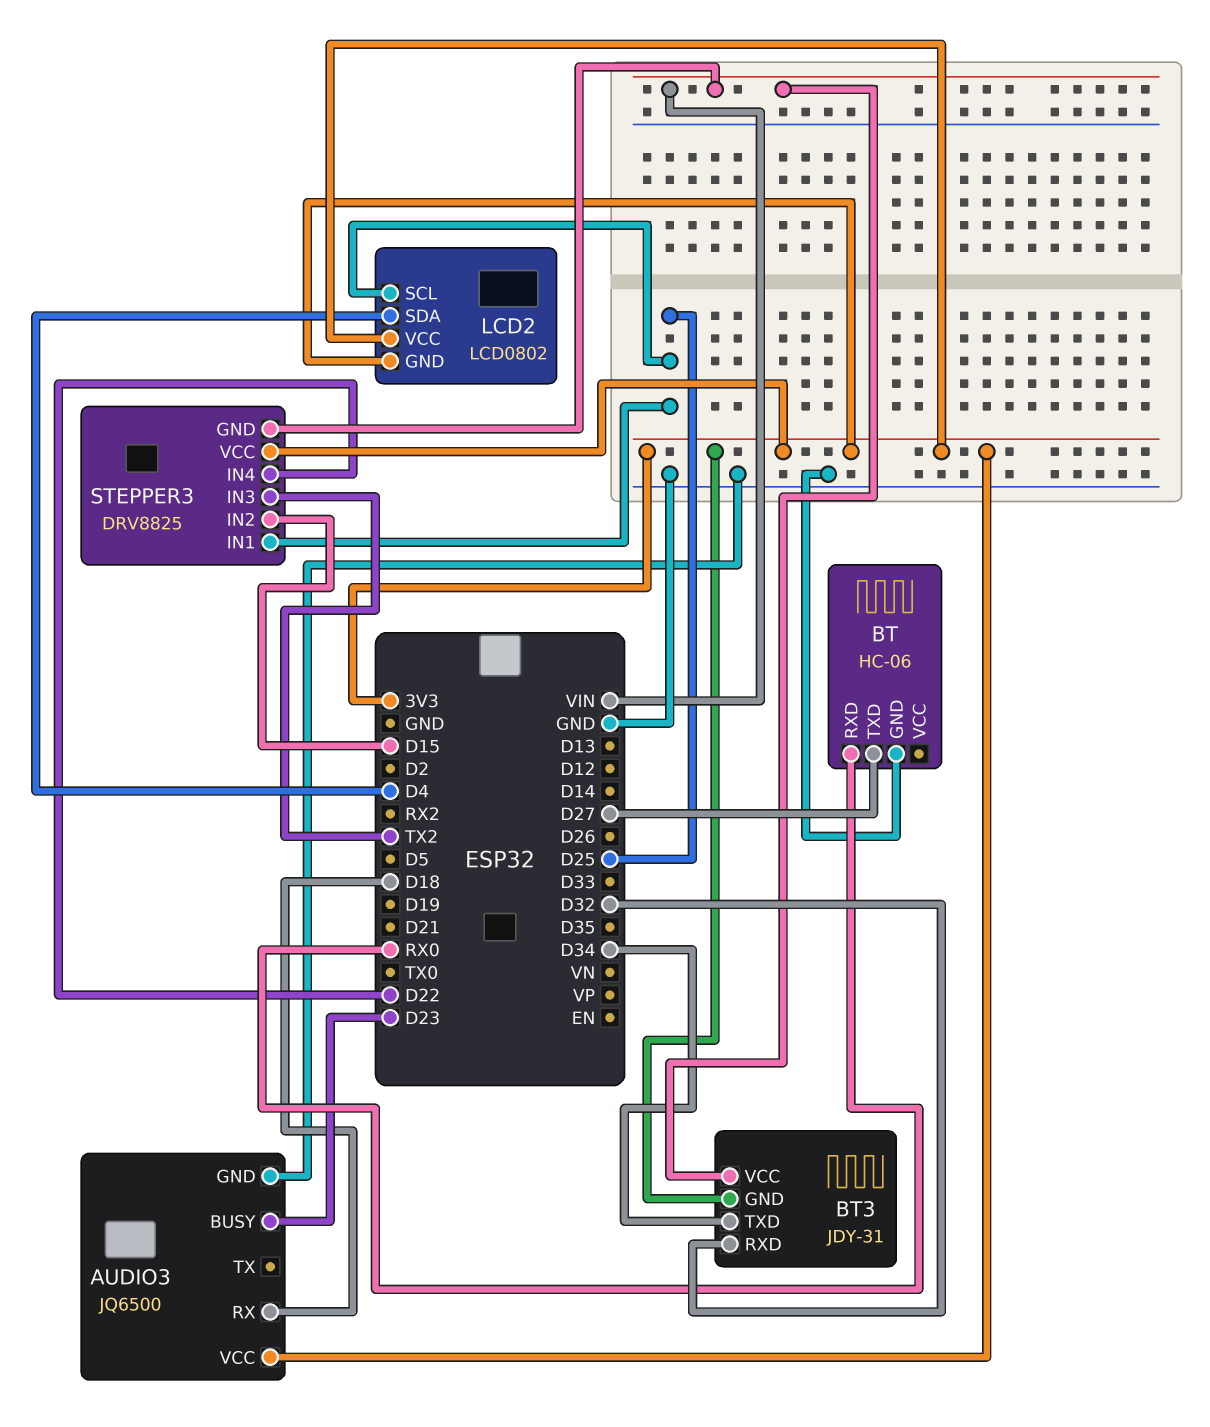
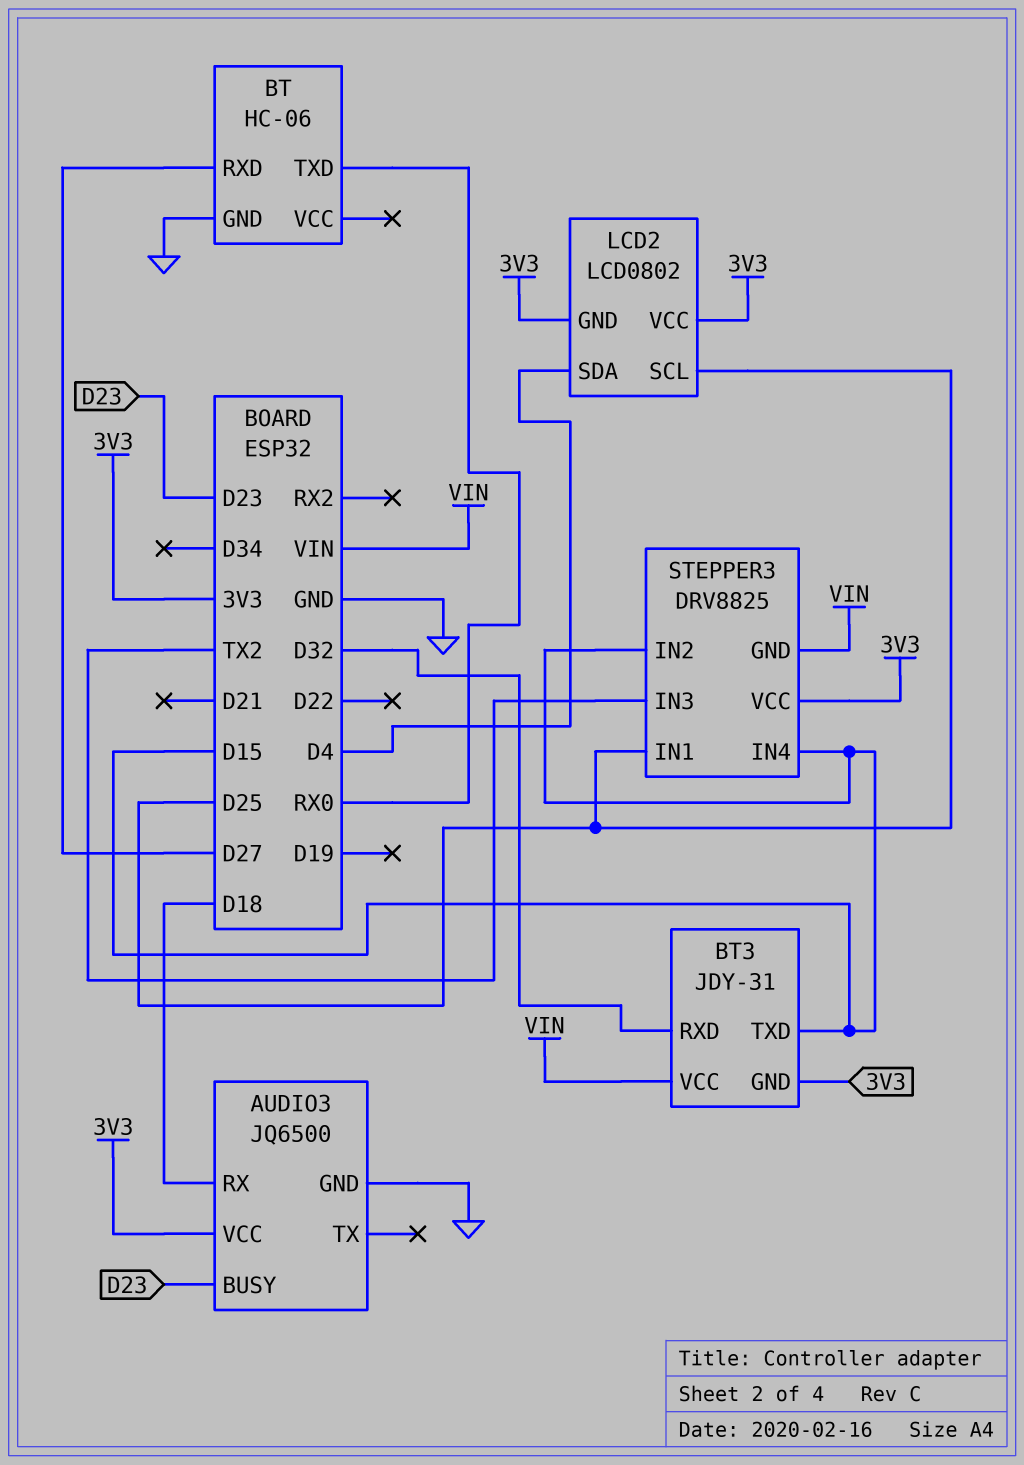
BT pin RXD: RX0 -> D27
BT pin TXD: D27 -> RX0
BT3 pin TXD: D34 -> D15
STEPPER3 pin IN4: D22 -> D15

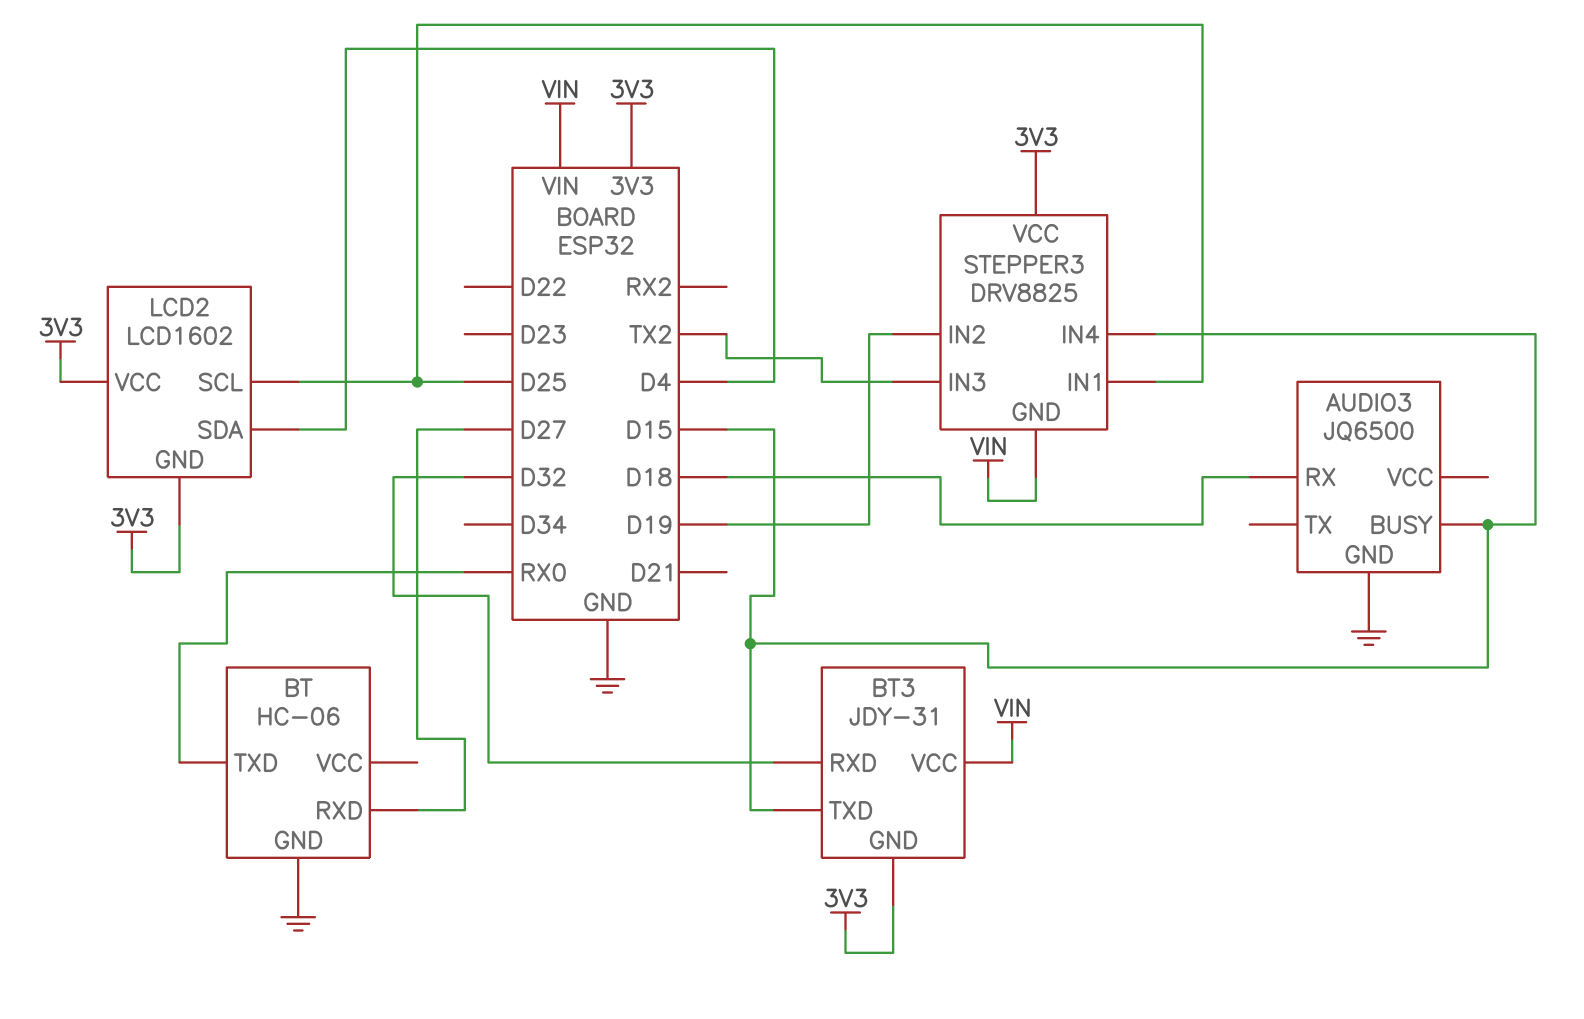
AUDIO3 pin BUSY: D23 -> D15
AUDIO3 pin VCC: 3V3 -> none
LCD2: LCD0802 -> LCD1602
STEPPER3 pin IN2: D15 -> D19

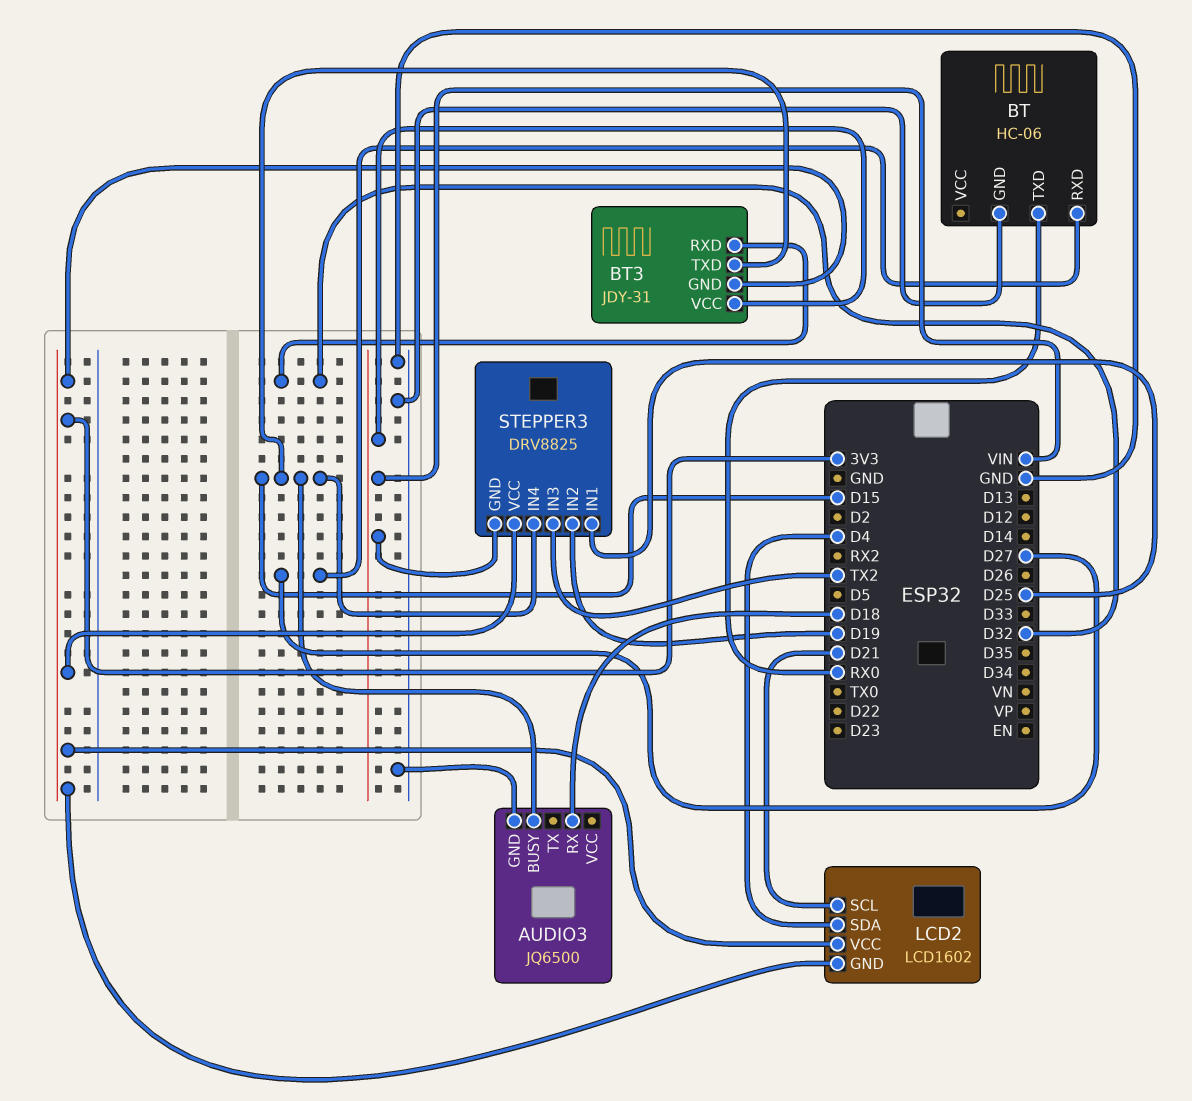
LCD2 pin SCL: D25 -> D21

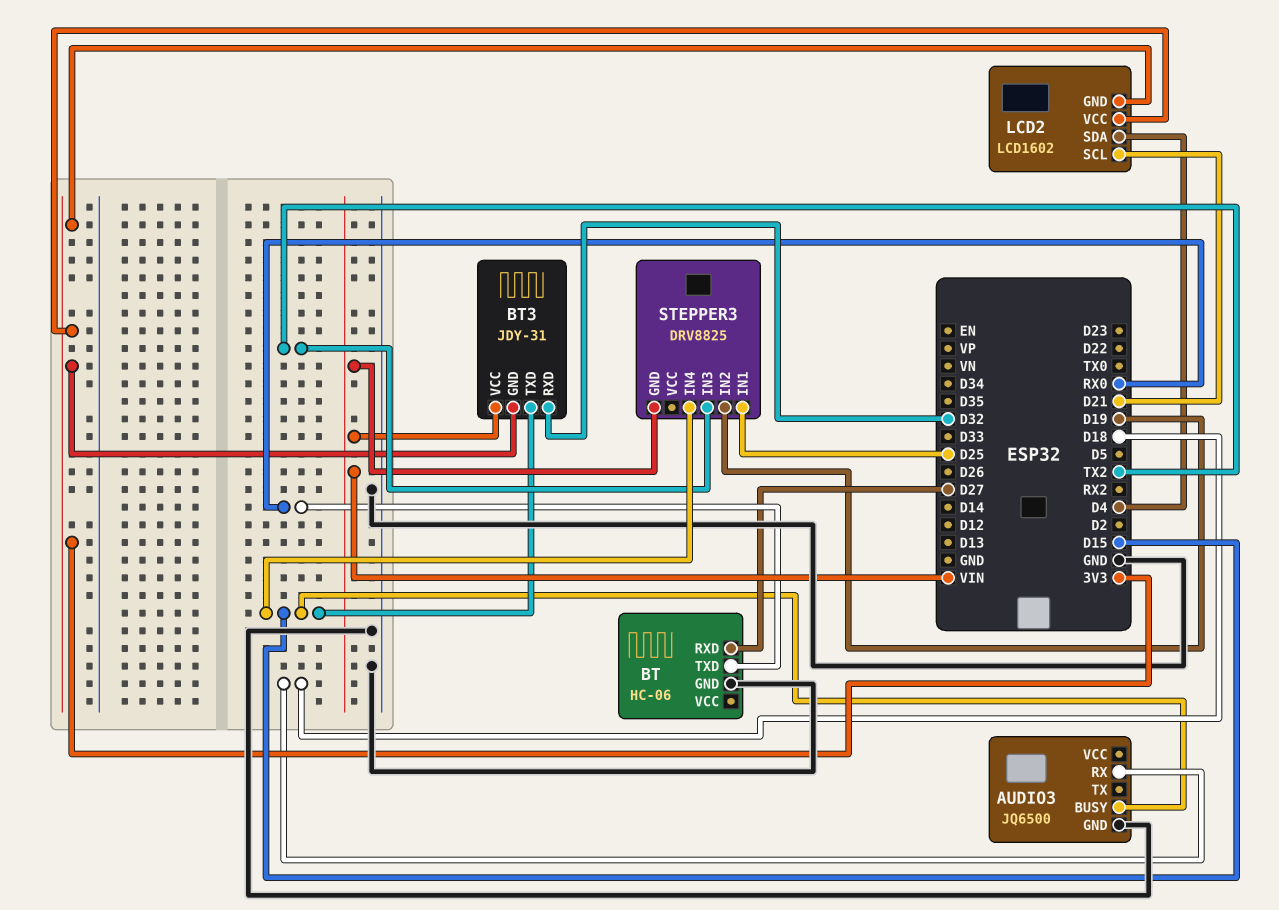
STEPPER3 pin VCC: 3V3 -> none

